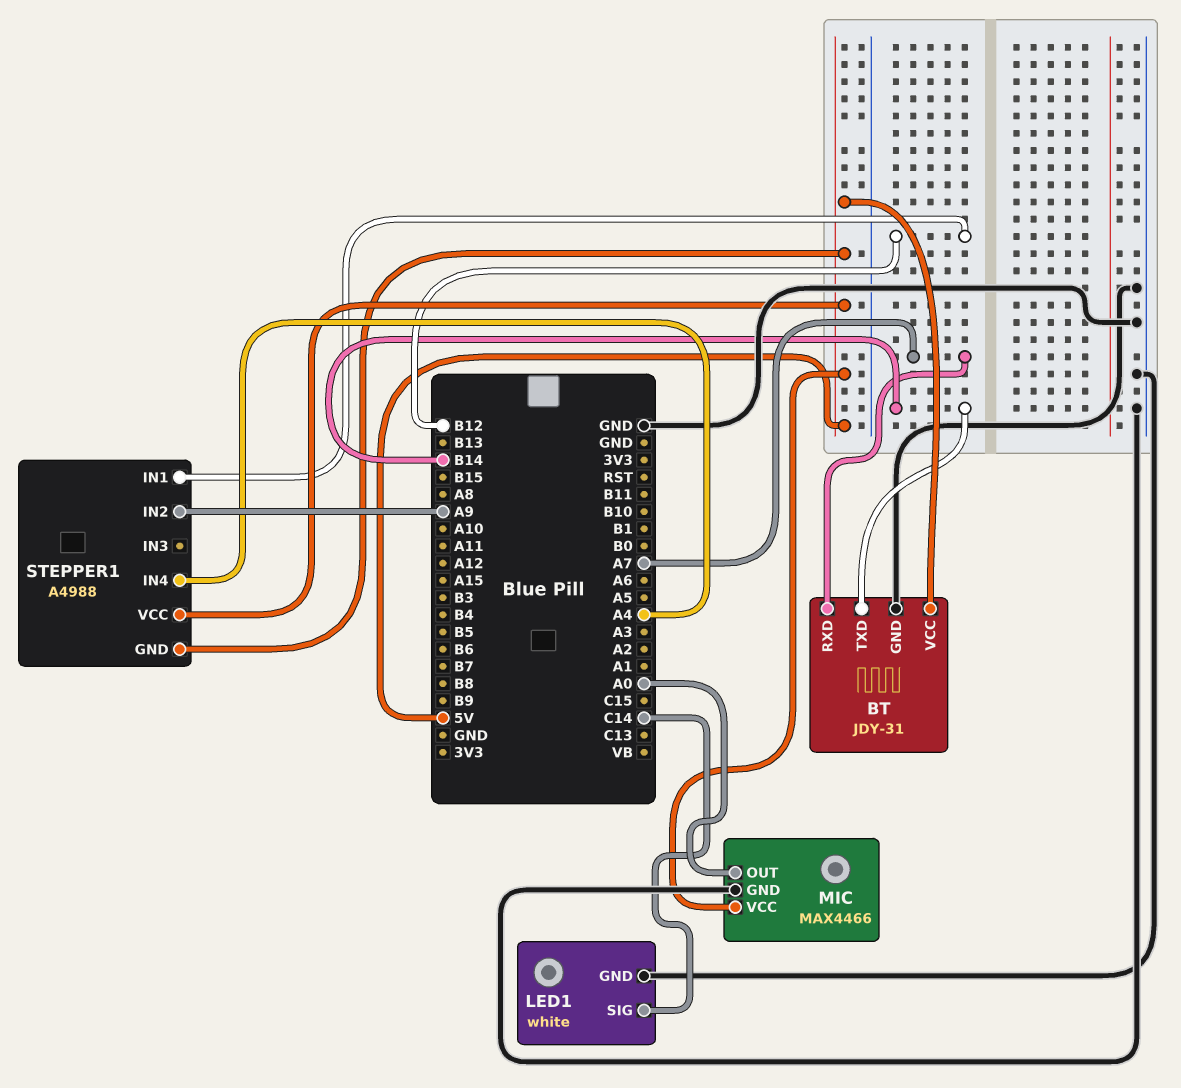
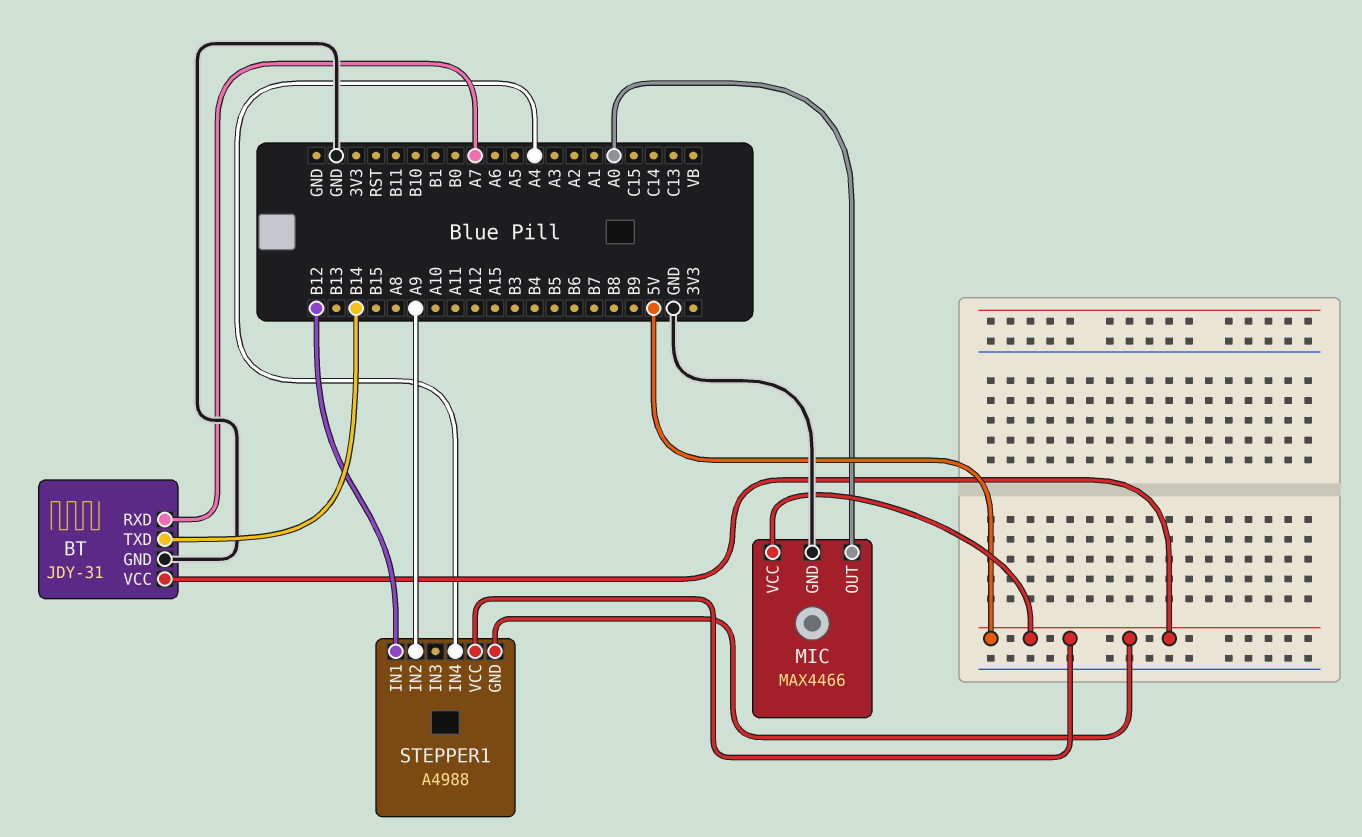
LED1: white -> none
LED1 pin GND: GND -> none
LED1 pin SIG: C14 -> none

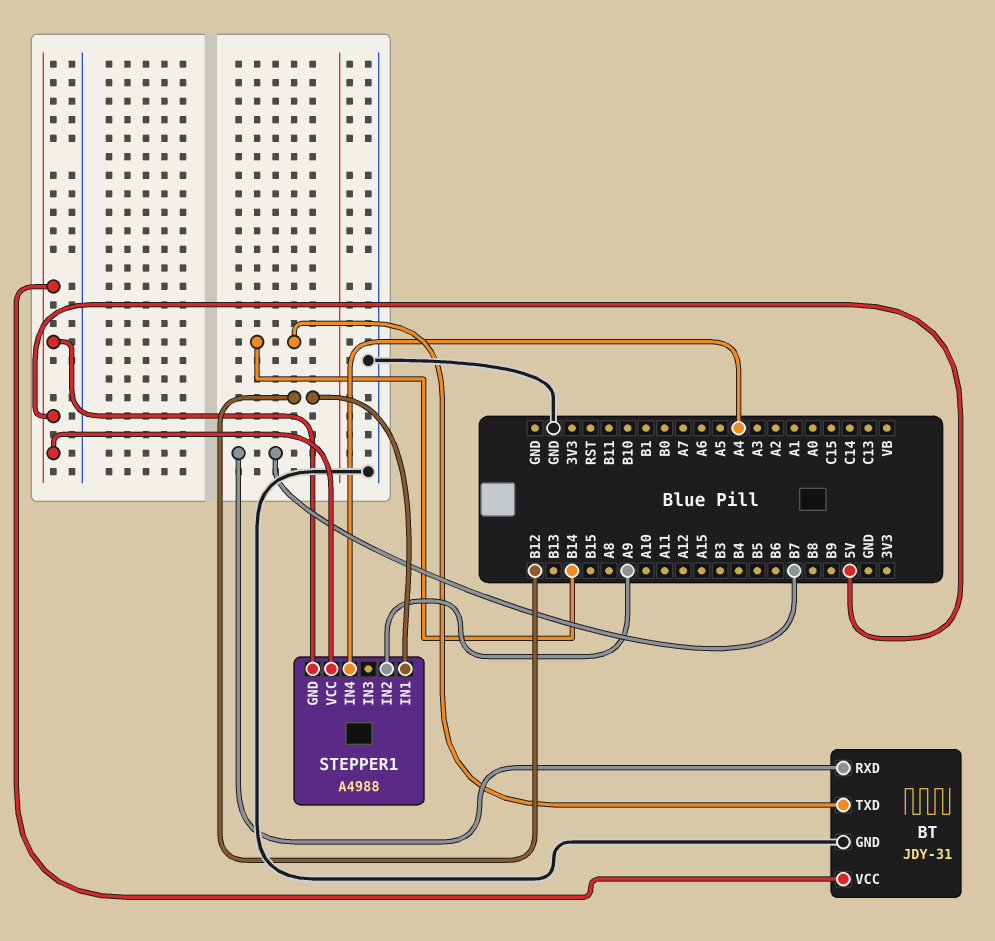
BT pin RXD: A7 -> B7
MIC: MAX4466 -> none
MIC pin GND: GND -> none
MIC pin OUT: A0 -> none
MIC pin VCC: 5V -> none

